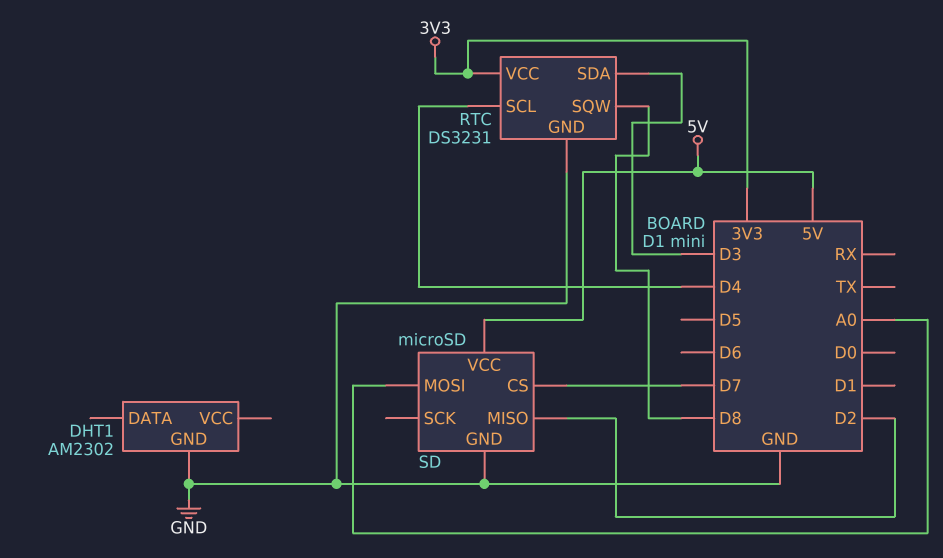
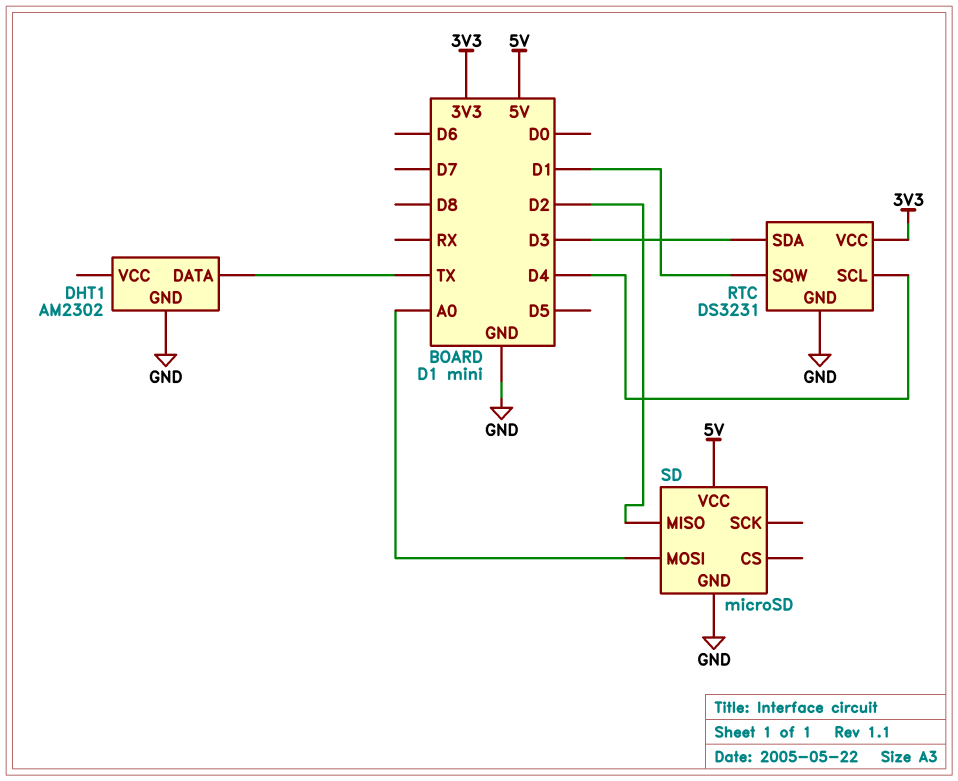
DHT1 pin DATA: none -> TX
RTC pin SQW: D8 -> D1
SD pin CS: D7 -> none

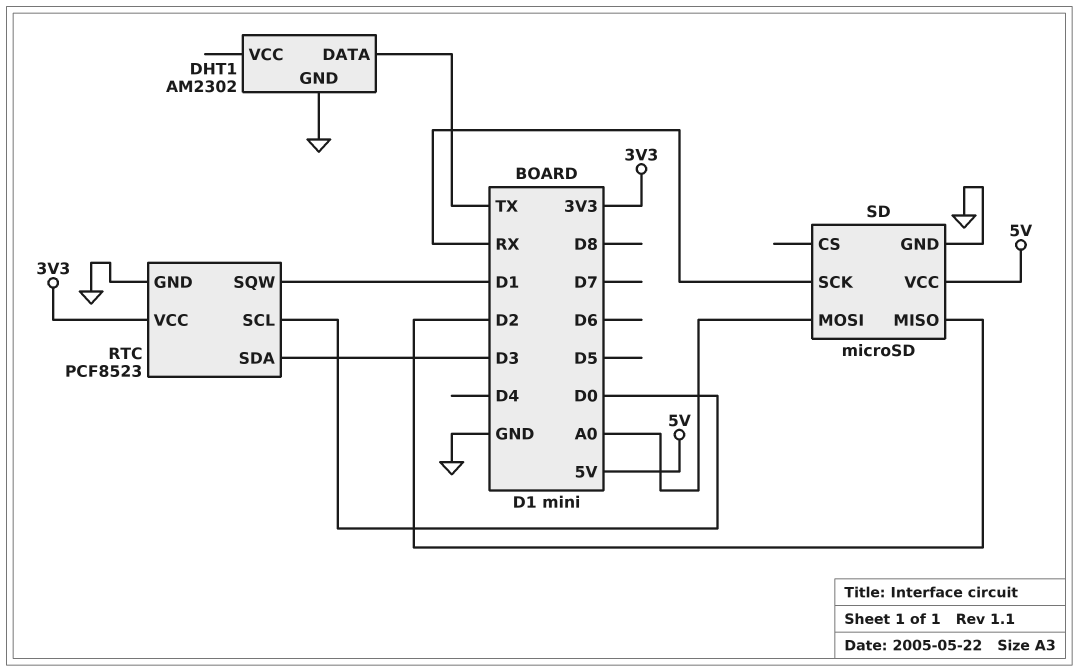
RTC: DS3231 -> PCF8523
RTC pin SCL: D4 -> D0
SD pin SCK: none -> RX

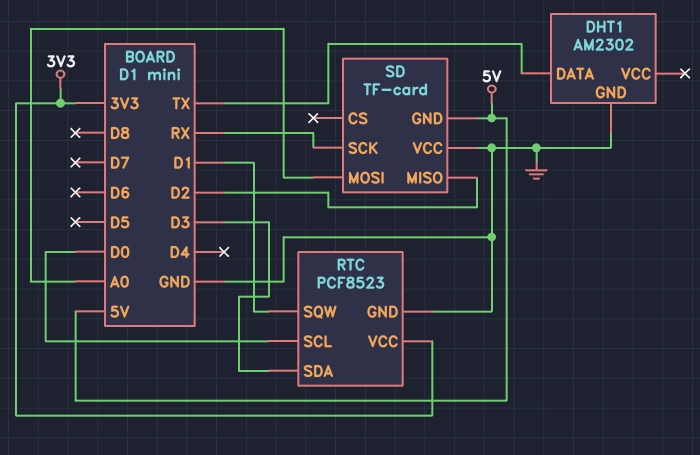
SD: microSD -> TF-card
SD pin GND: GND -> 5V
SD pin VCC: 5V -> GND

